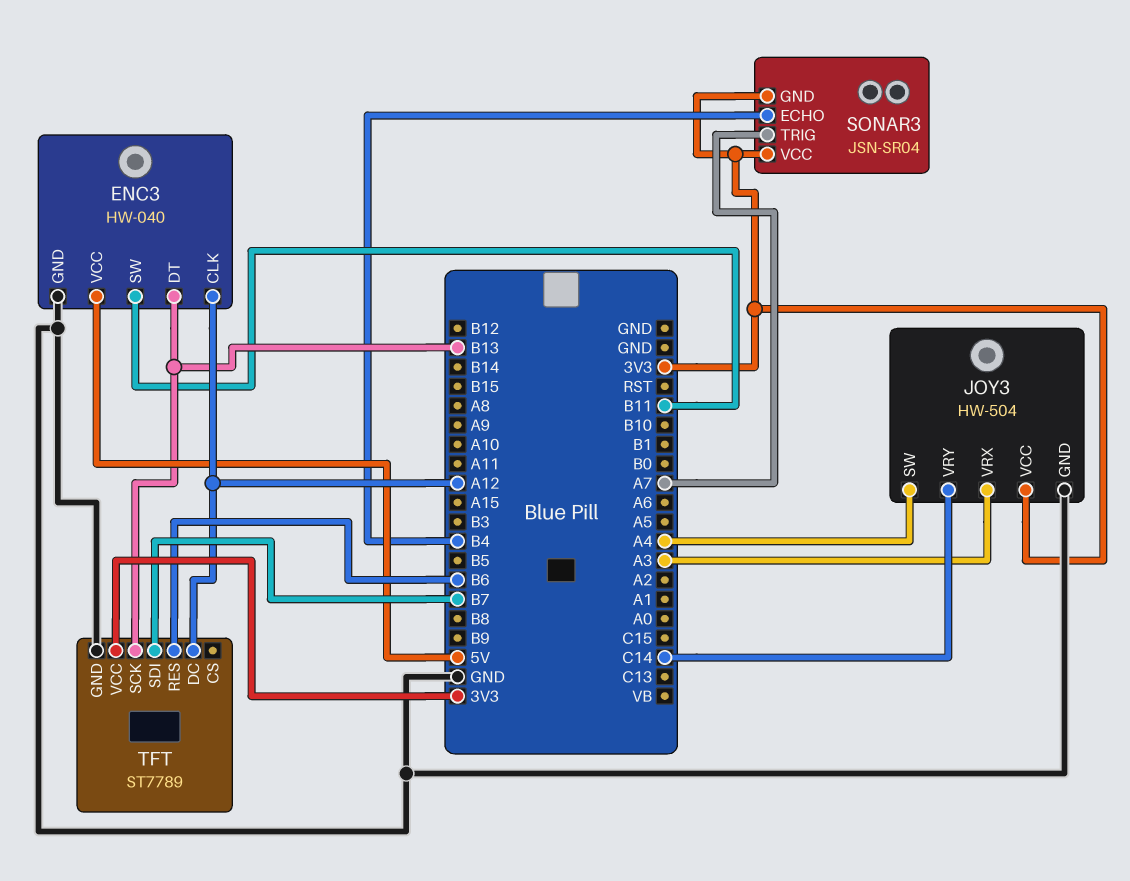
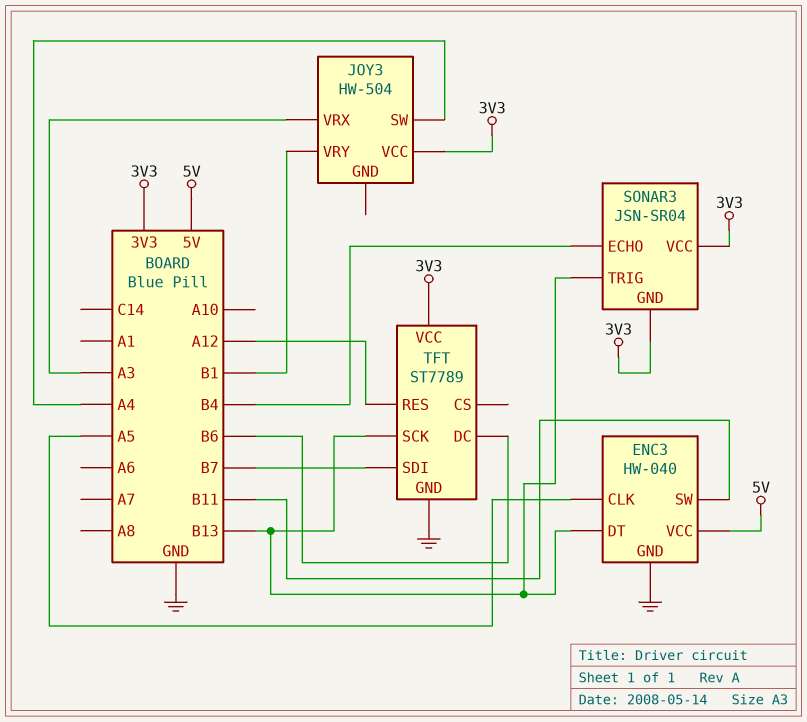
ENC3 pin CLK: A12 -> A5
JOY3 pin GND: GND -> none
JOY3 pin VRY: C14 -> B1
SONAR3 pin TRIG: A7 -> B13
TFT pin DC: A12 -> B6
TFT pin RES: B6 -> A12

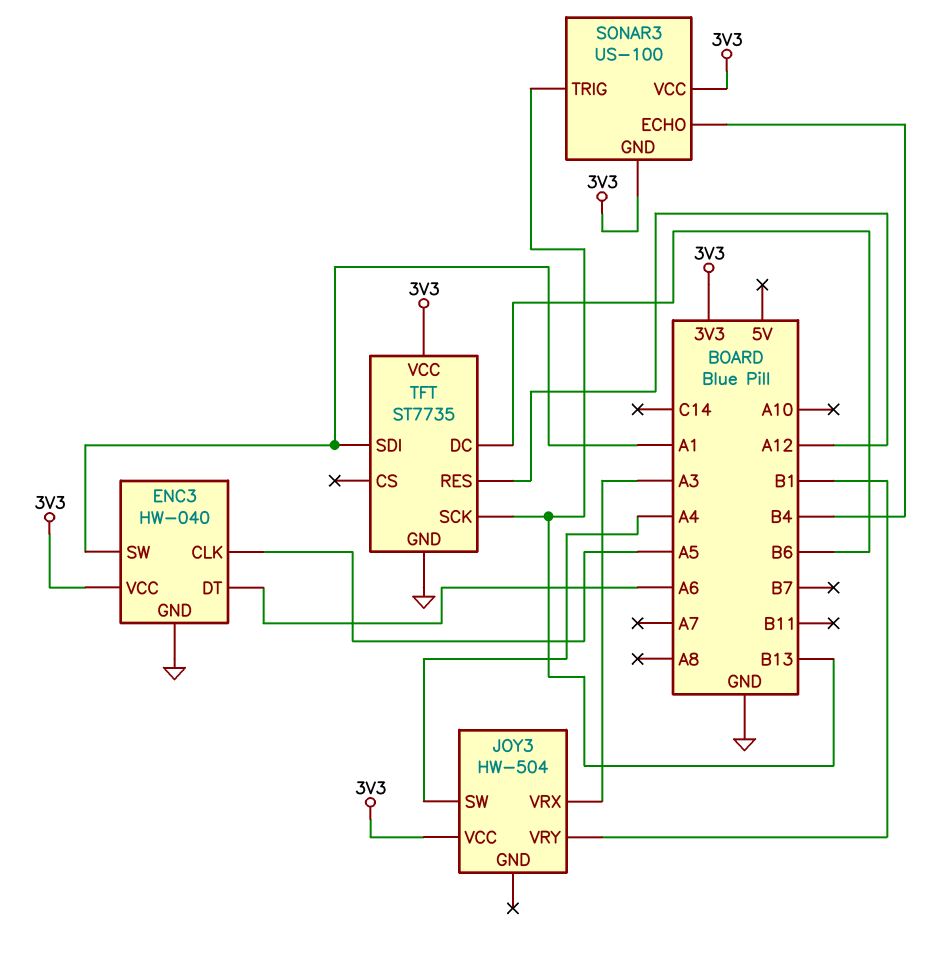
ENC3 pin DT: B13 -> A6
ENC3 pin SW: B11 -> A1
ENC3 pin VCC: 5V -> 3V3
SONAR3: JSN-SR04 -> US-100
TFT: ST7789 -> ST7735
TFT pin SDI: B7 -> A1

